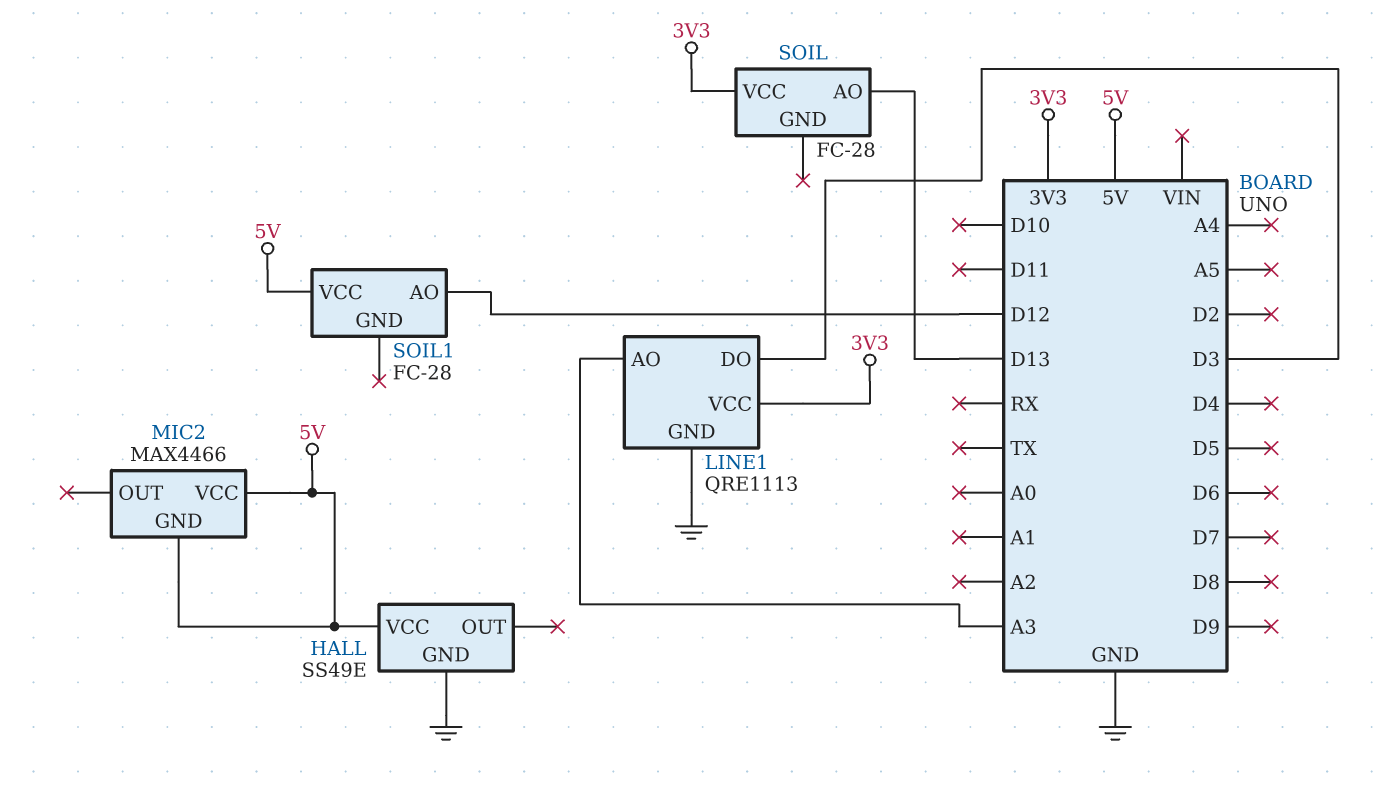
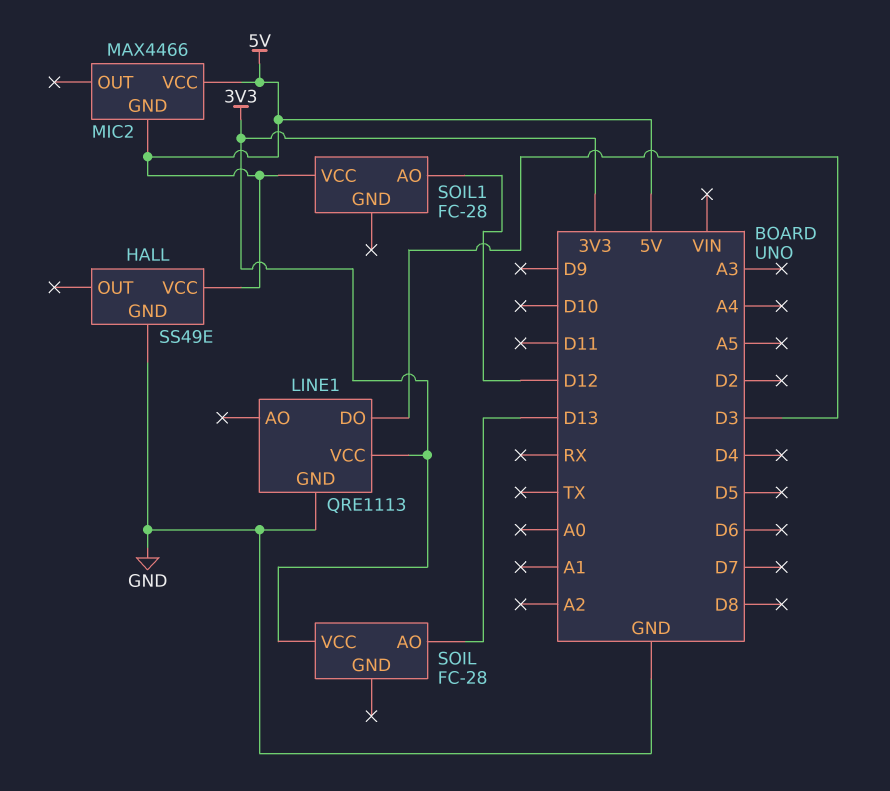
LINE1 pin AO: A3 -> none

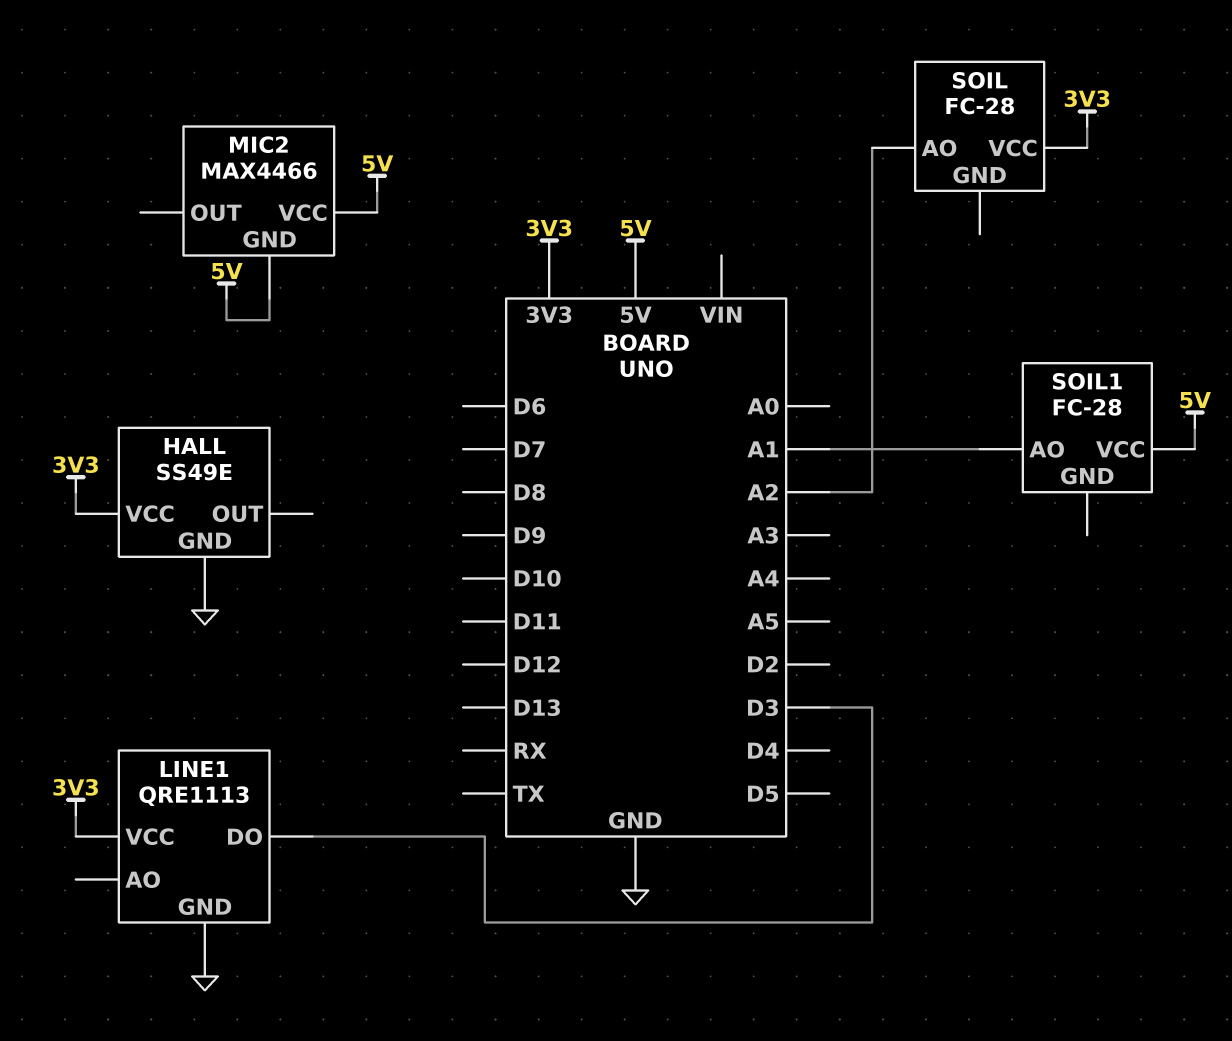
HALL pin VCC: 5V -> 3V3
SOIL pin AO: D13 -> A2
SOIL1 pin AO: D12 -> A1

